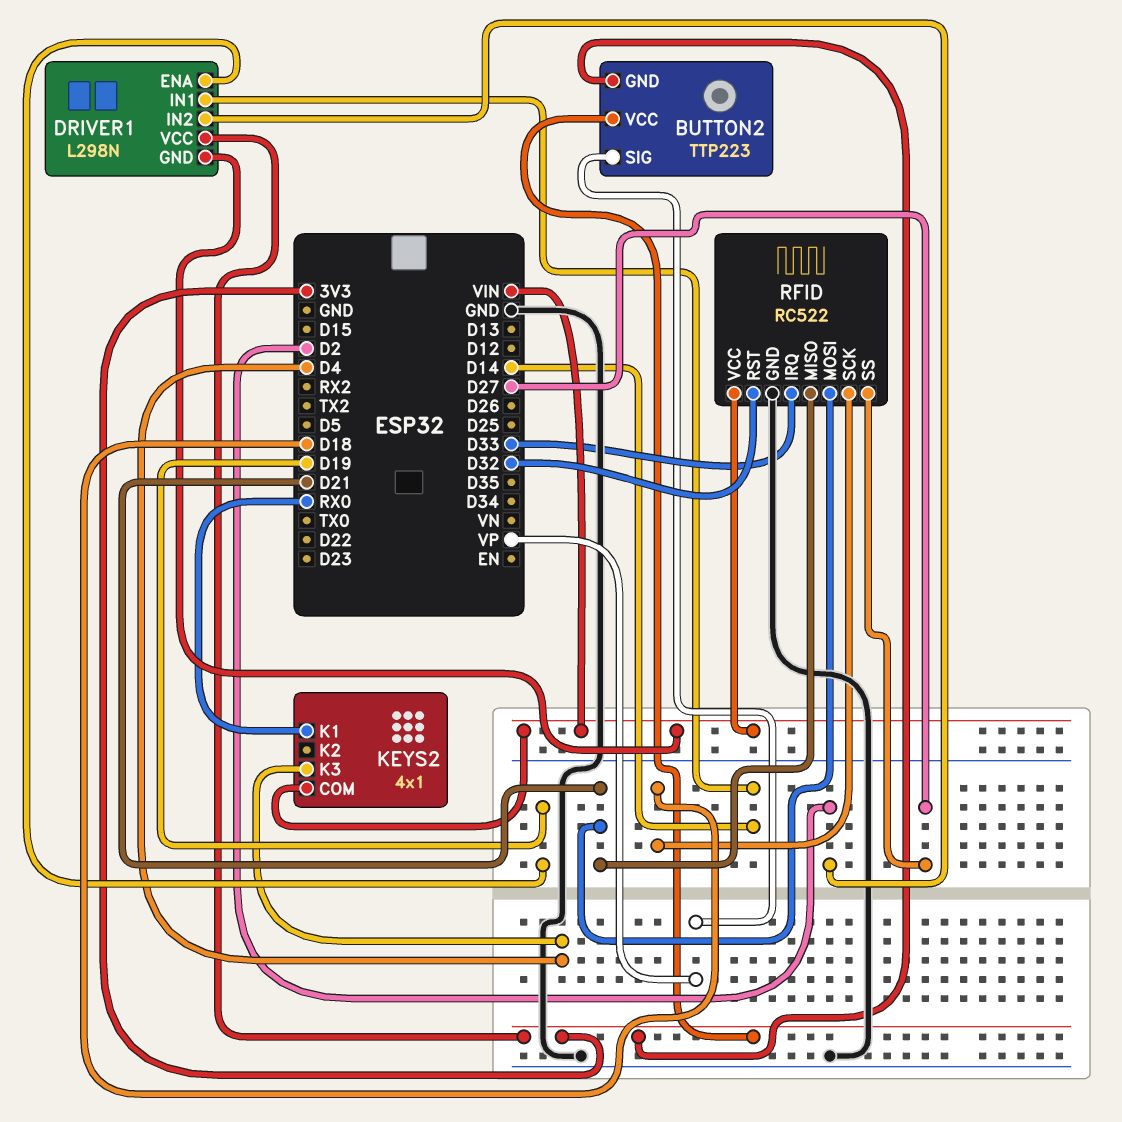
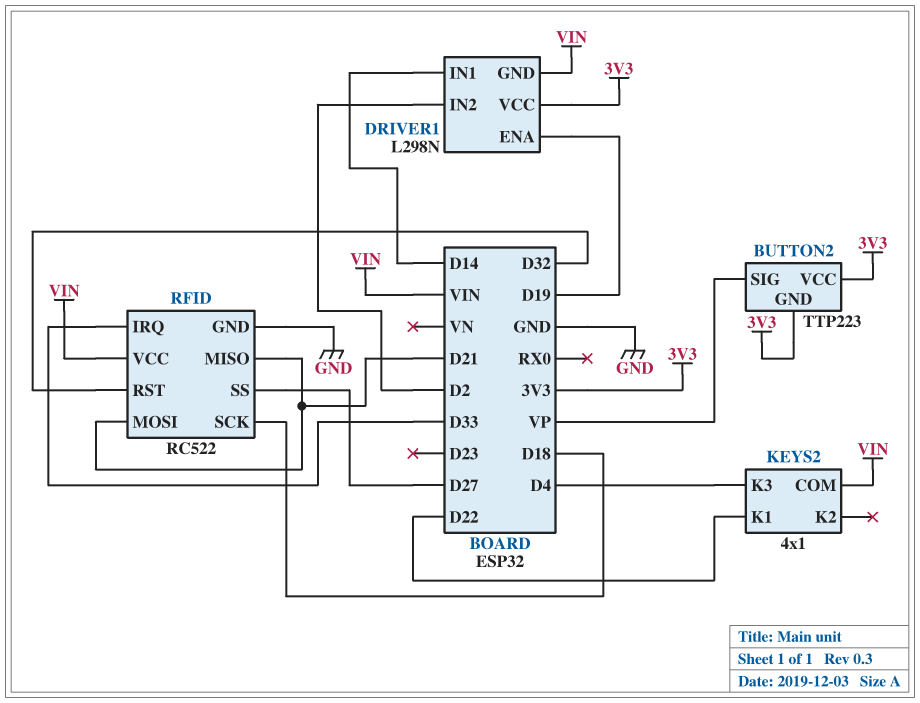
KEYS2 pin K1: RX0 -> D22

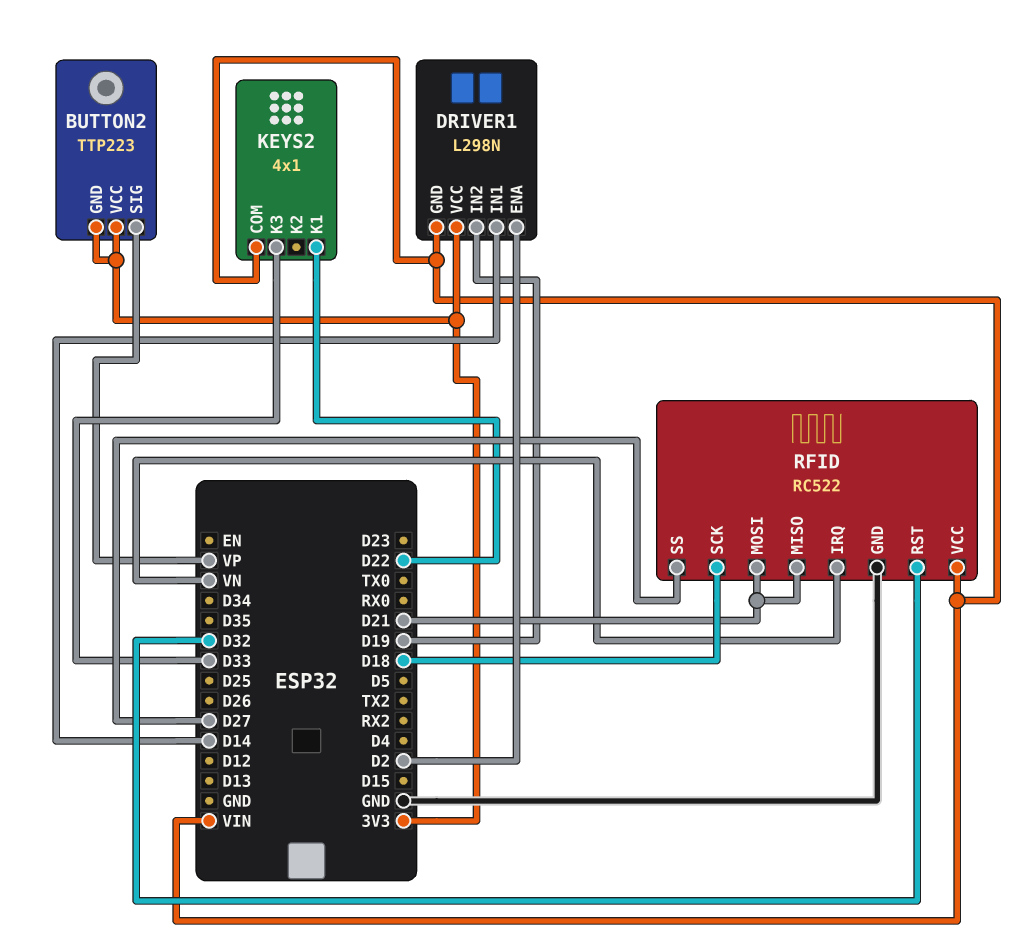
DRIVER1 pin ENA: D19 -> D2
DRIVER1 pin IN2: D2 -> D19
KEYS2 pin K3: D4 -> D33
RFID pin IRQ: D33 -> VN

